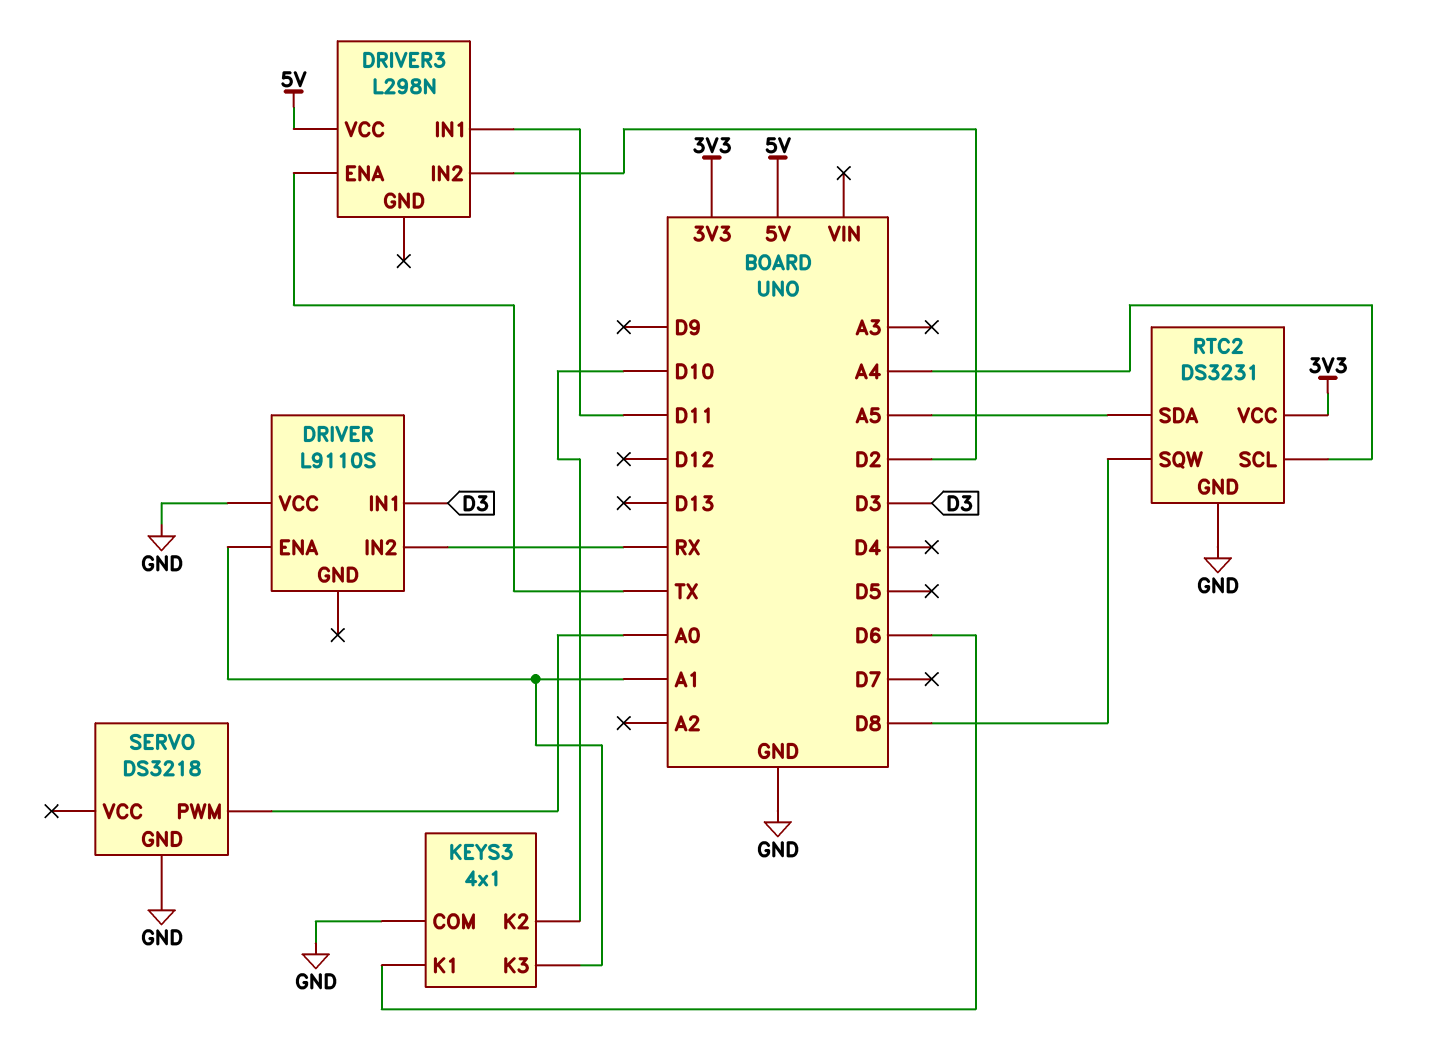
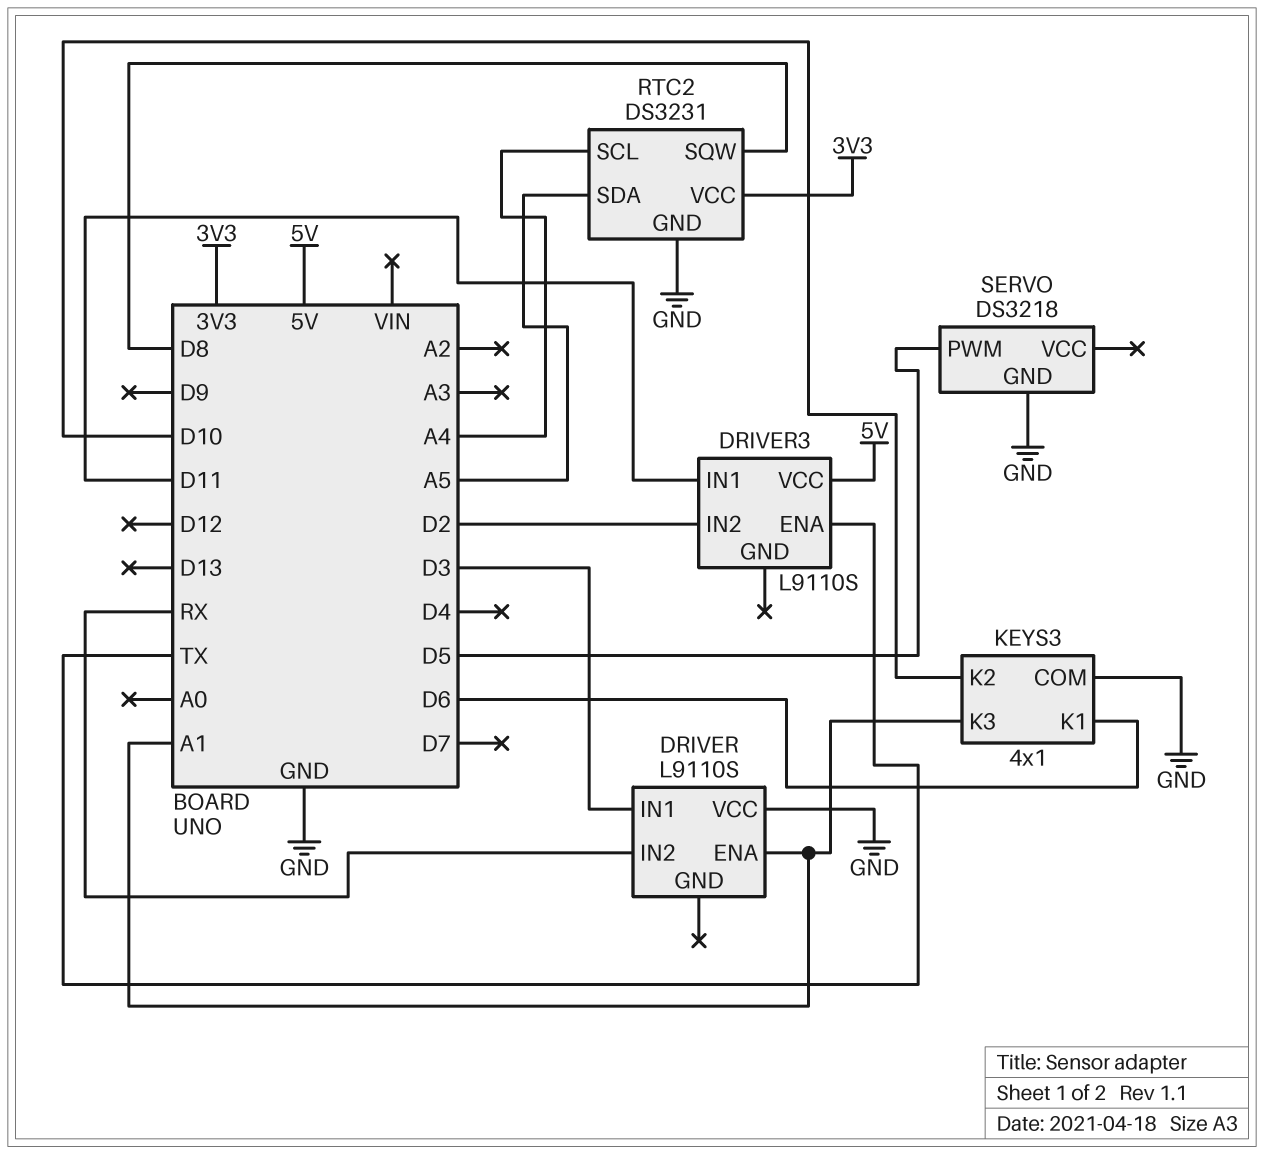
DRIVER3: L298N -> L9110S
SERVO pin PWM: A0 -> D5

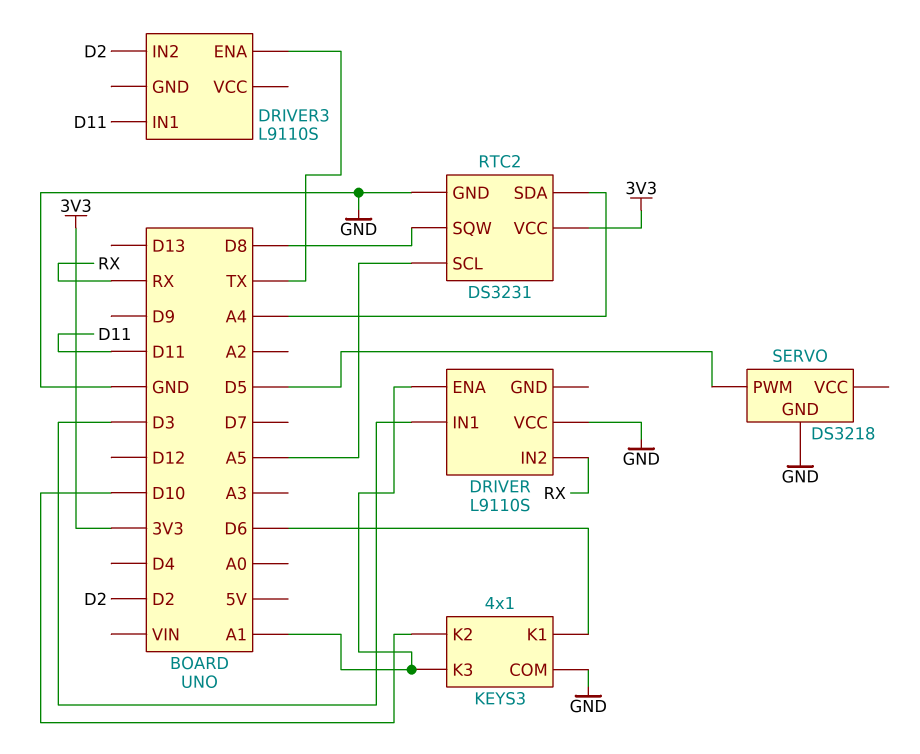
DRIVER3 pin VCC: 5V -> none
RTC2 pin SCL: A4 -> A5
RTC2 pin SDA: A5 -> A4

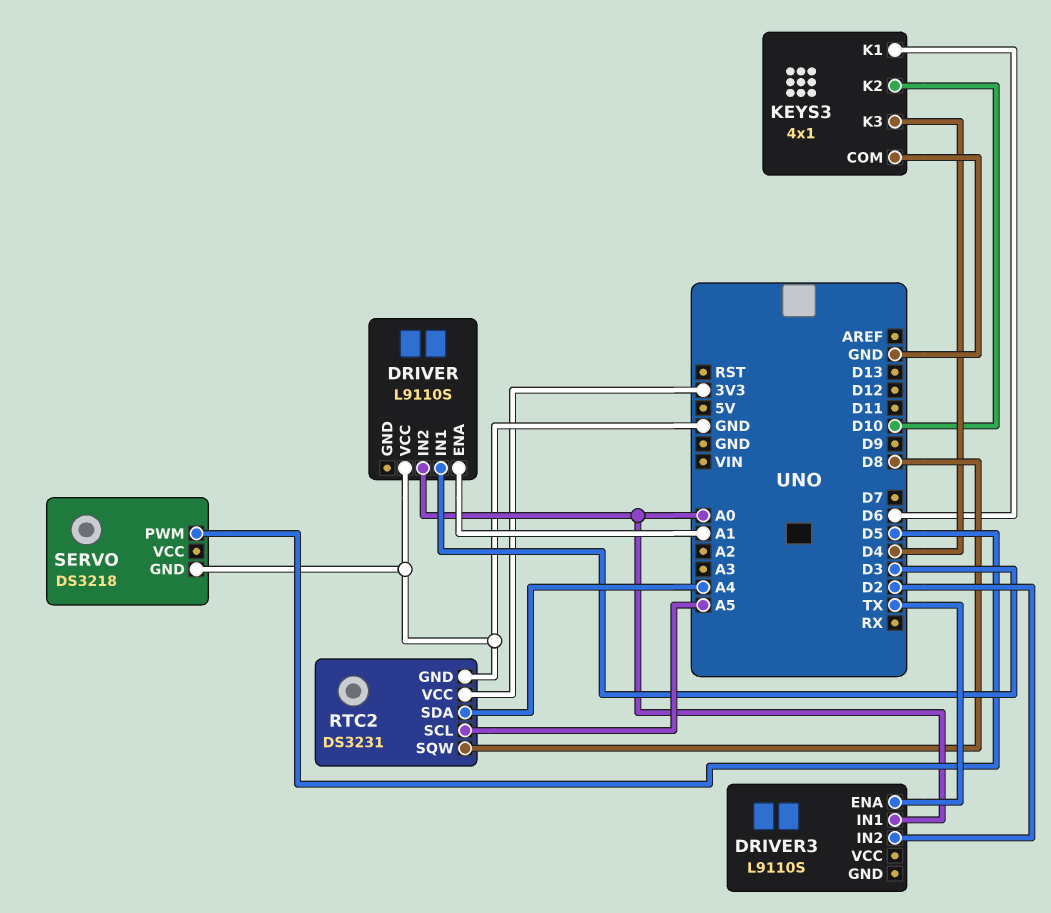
DRIVER pin IN2: RX -> A0
DRIVER3 pin IN1: D11 -> A0
KEYS3 pin K3: A1 -> D4

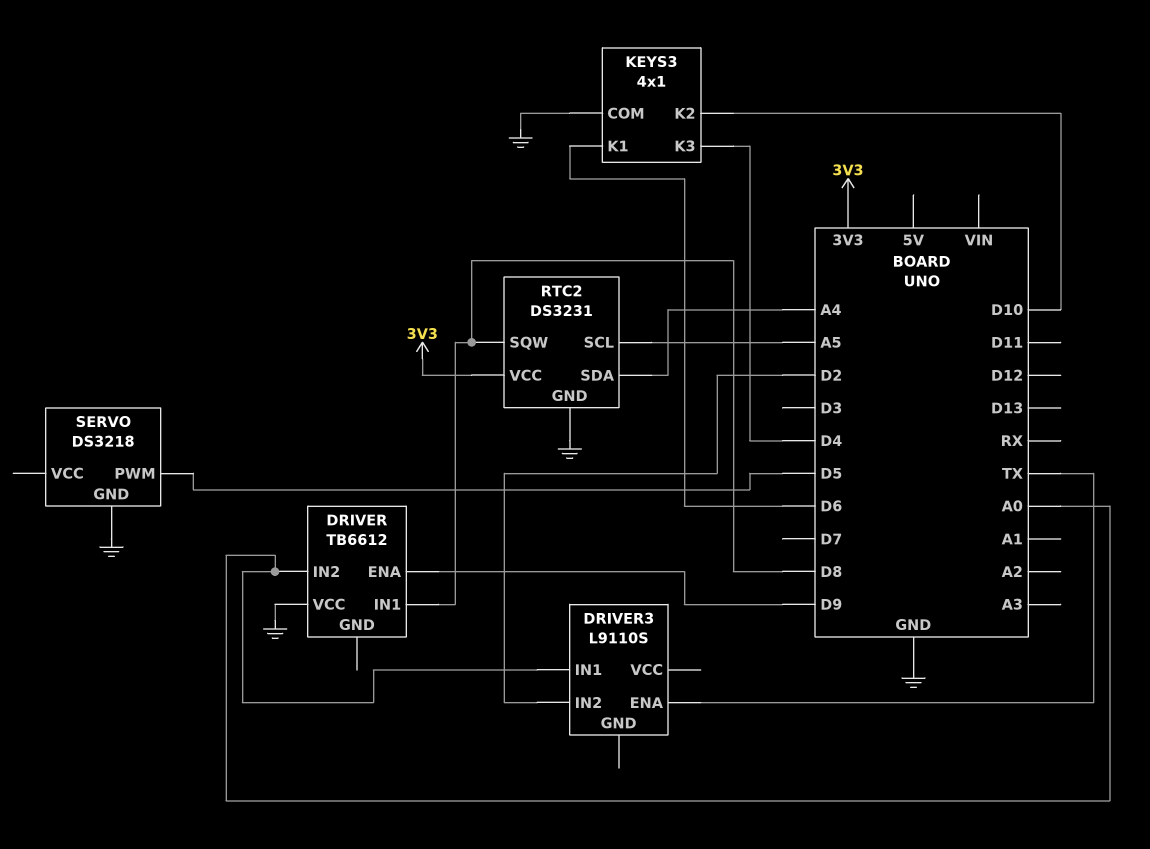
DRIVER: L9110S -> TB6612
DRIVER pin ENA: A1 -> D9
DRIVER pin IN1: D3 -> D8

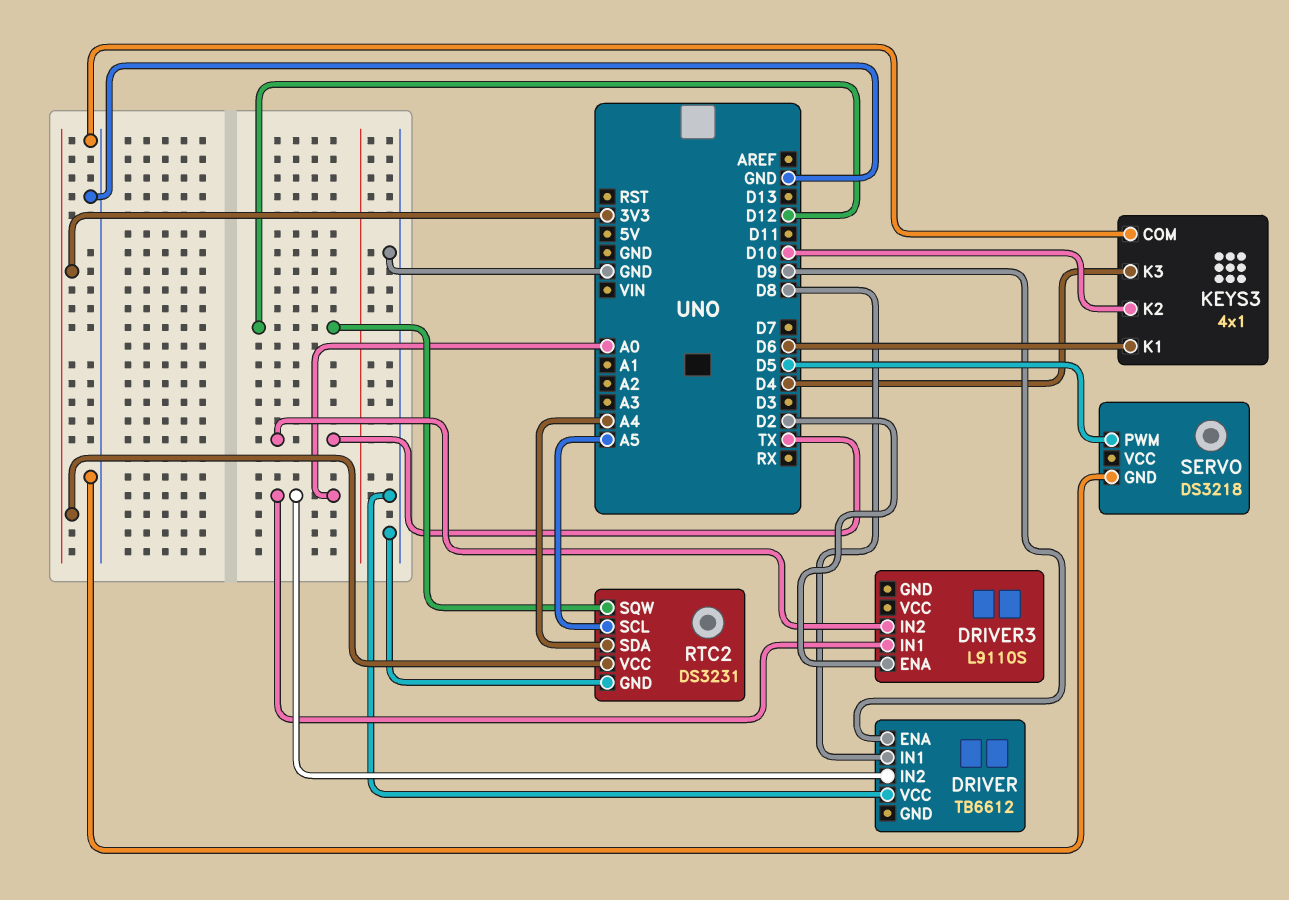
DRIVER3 pin ENA: TX -> D2
DRIVER3 pin IN2: D2 -> TX
RTC2 pin SQW: D8 -> D12

